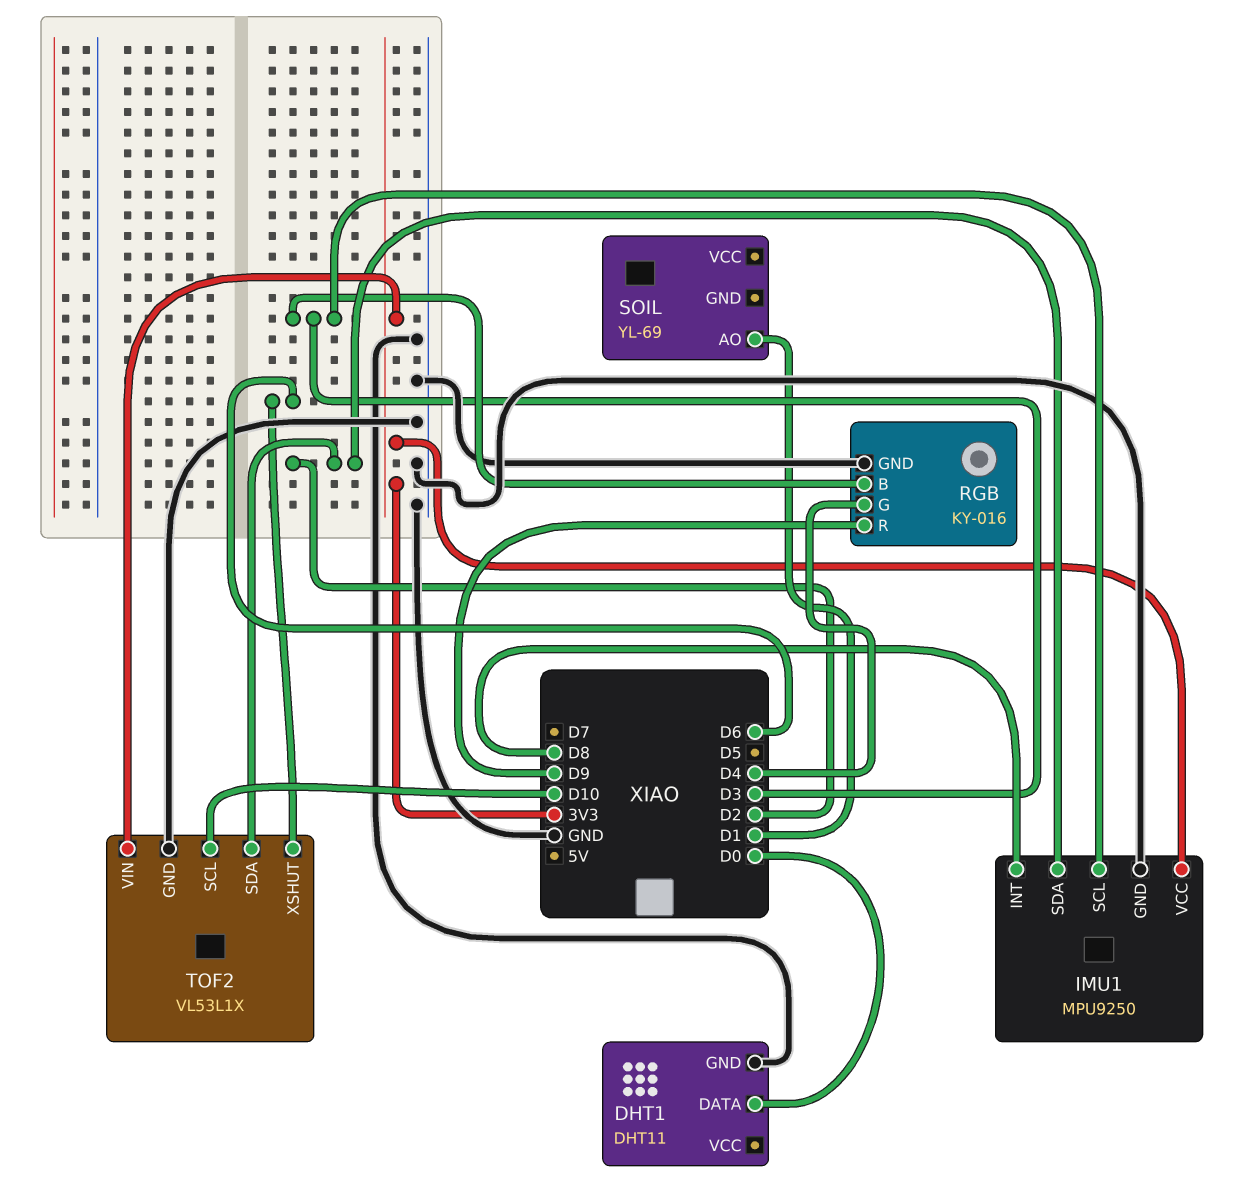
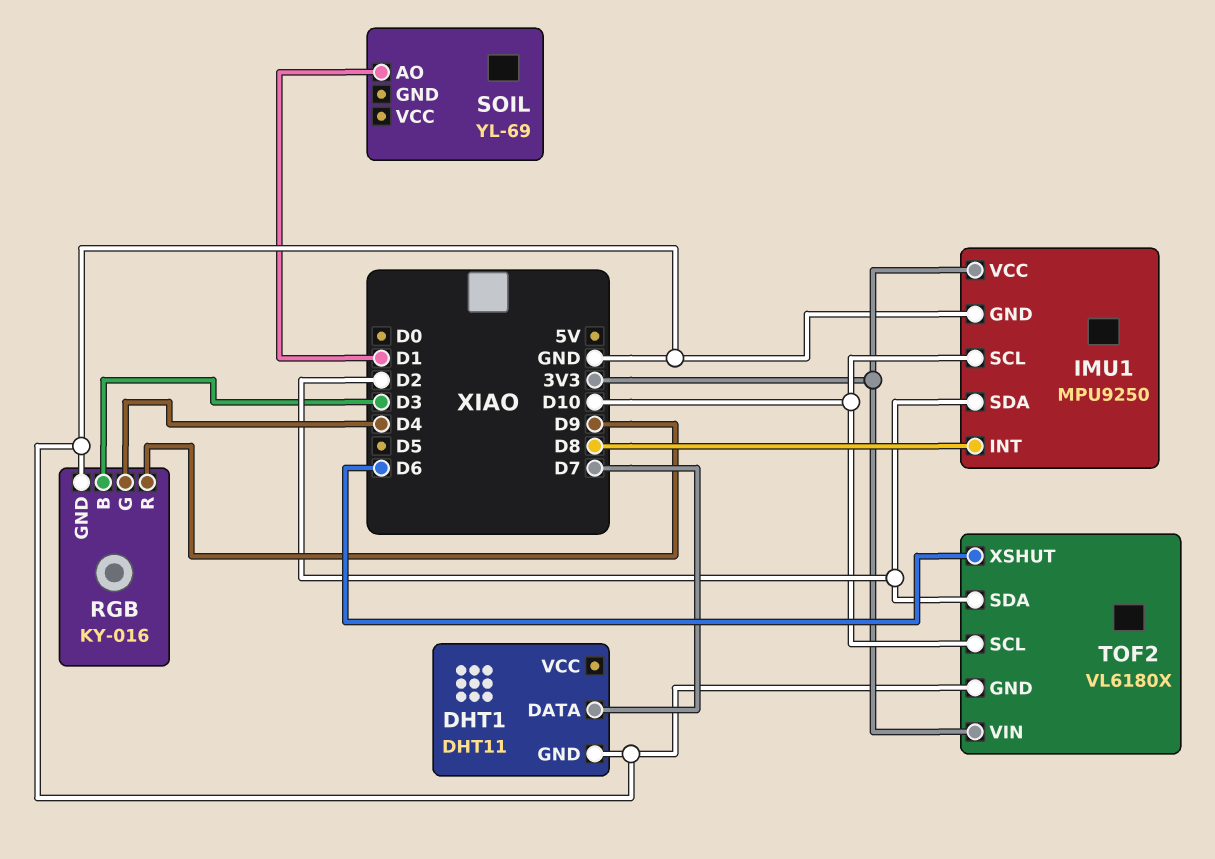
DHT1 pin DATA: D0 -> D7
IMU1 pin SCL: D3 -> D10
TOF2: VL53L1X -> VL6180X

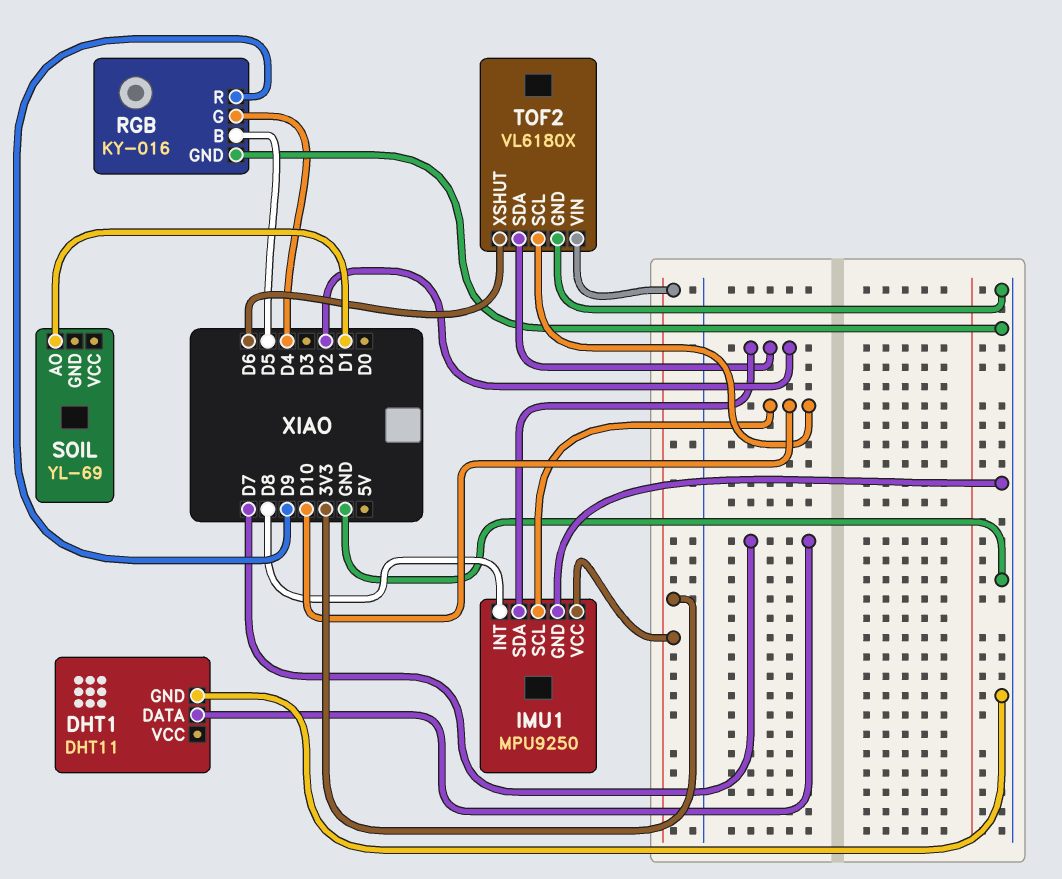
RGB pin B: D3 -> D5

